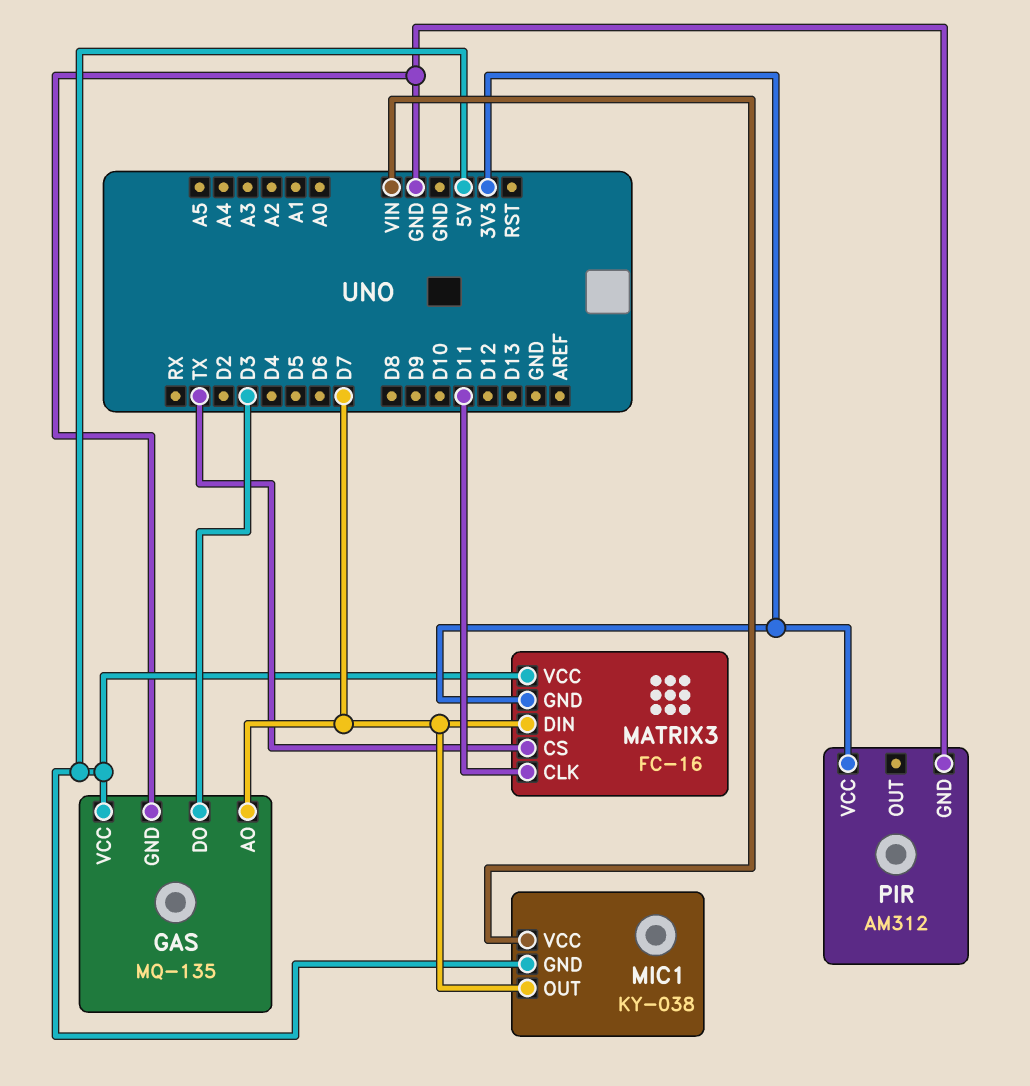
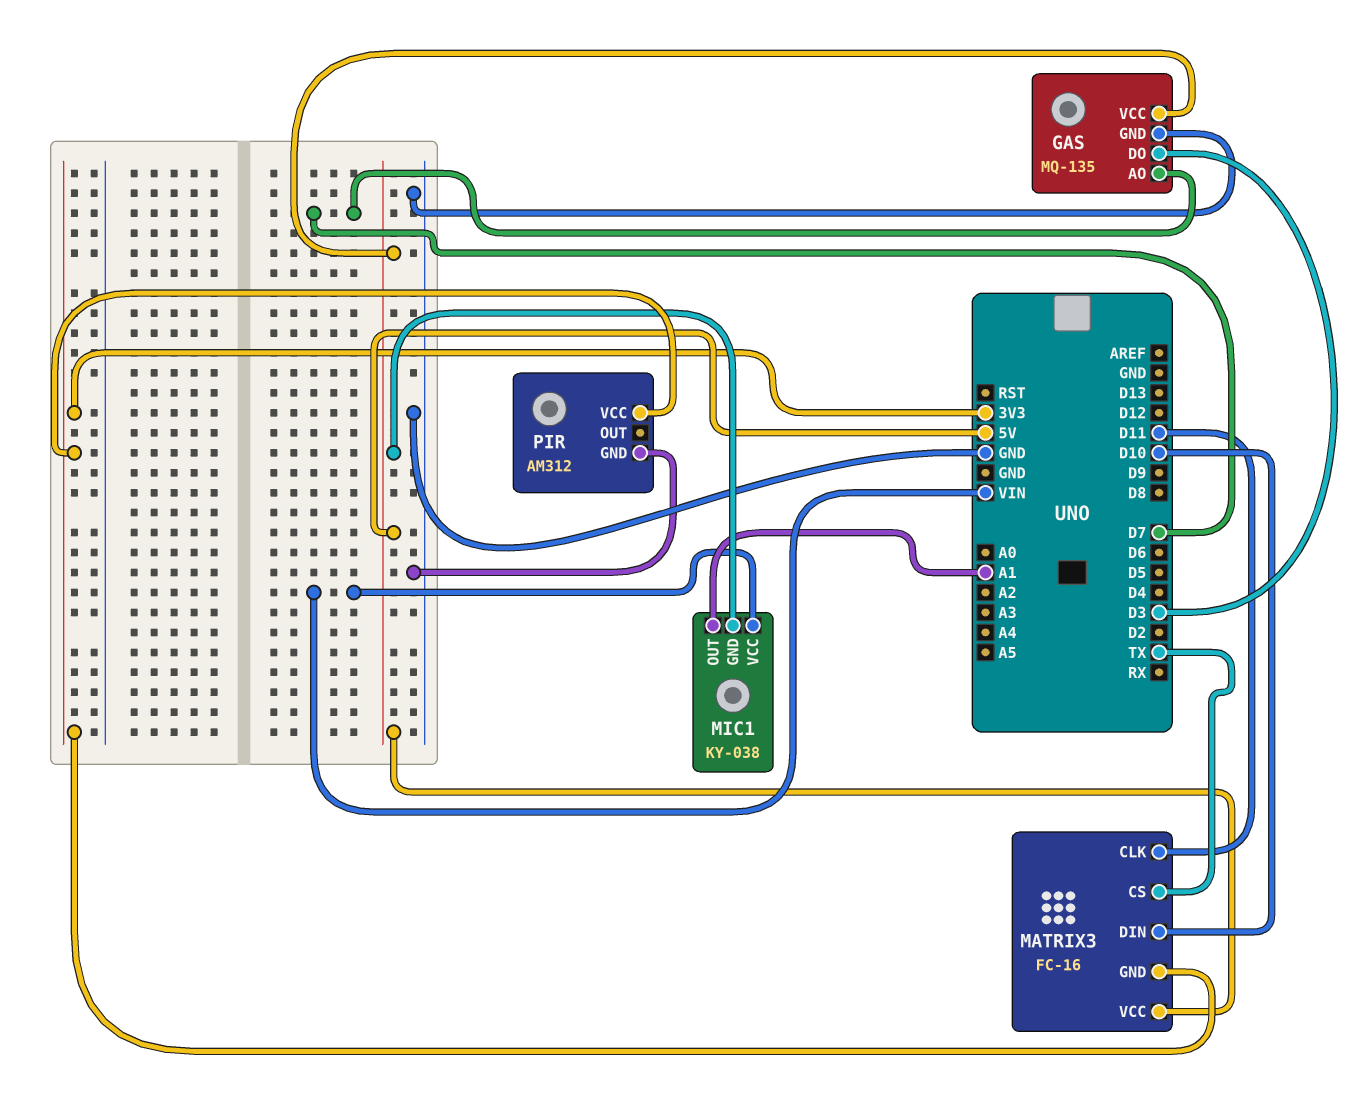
MATRIX3 pin DIN: D7 -> D10
MIC1 pin OUT: D7 -> A1

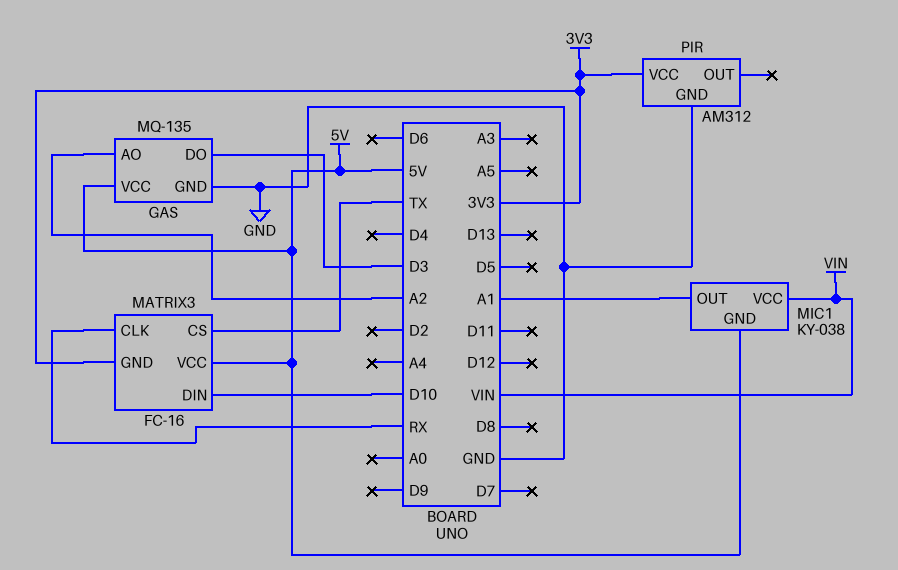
GAS pin AO: D7 -> A2
MATRIX3 pin CLK: D11 -> RX

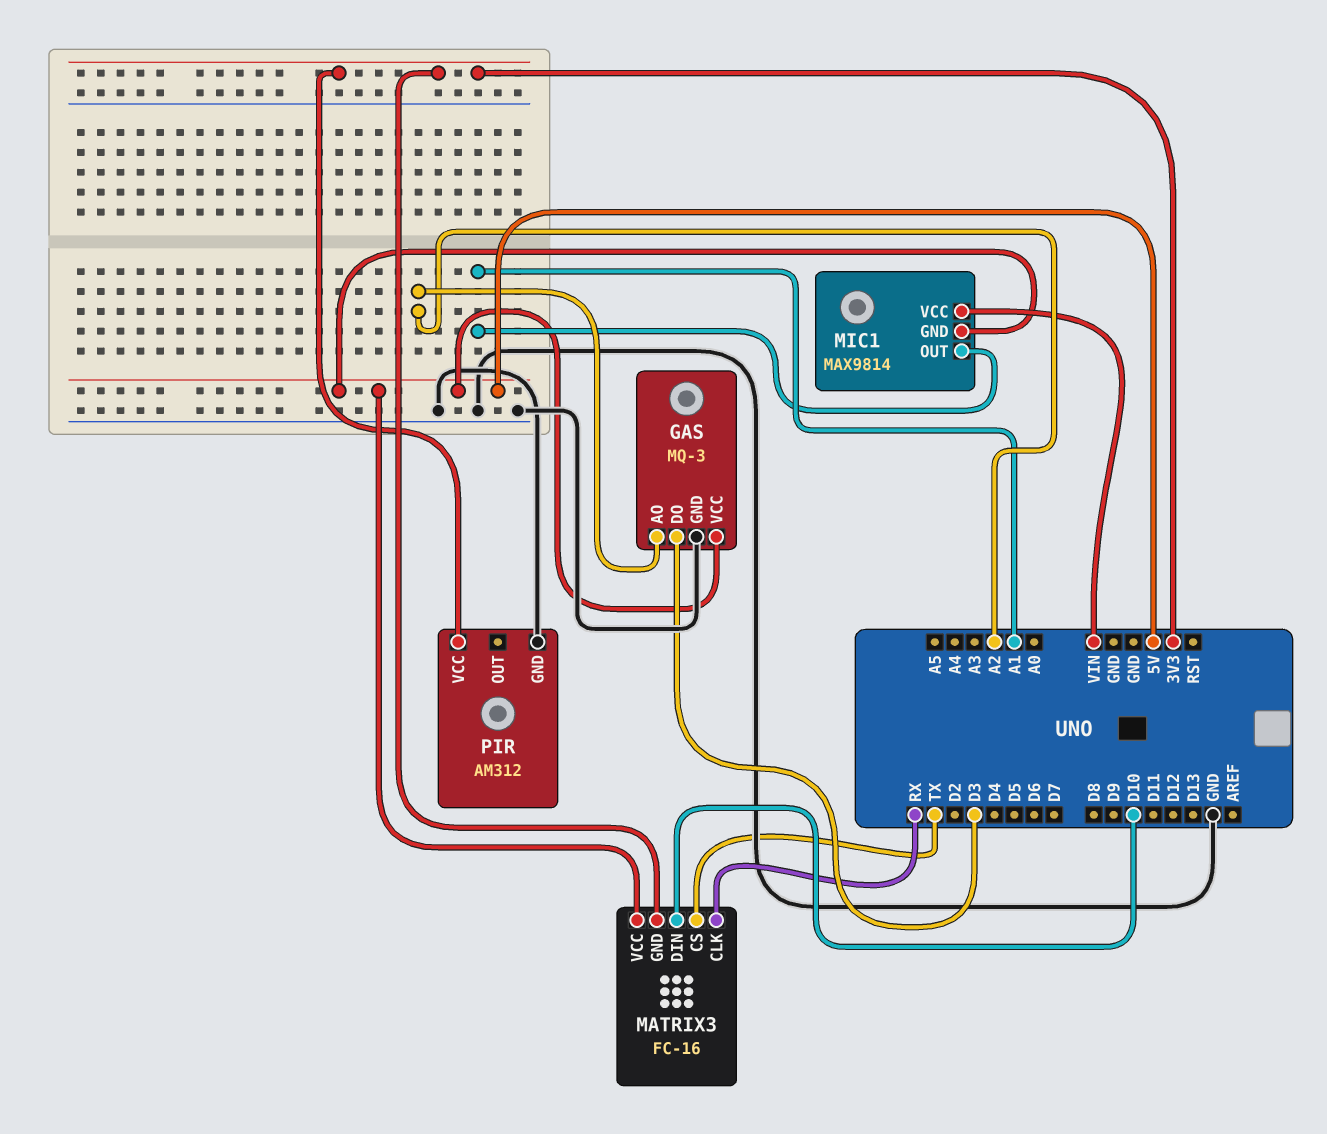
GAS: MQ-135 -> MQ-3
MIC1: KY-038 -> MAX9814

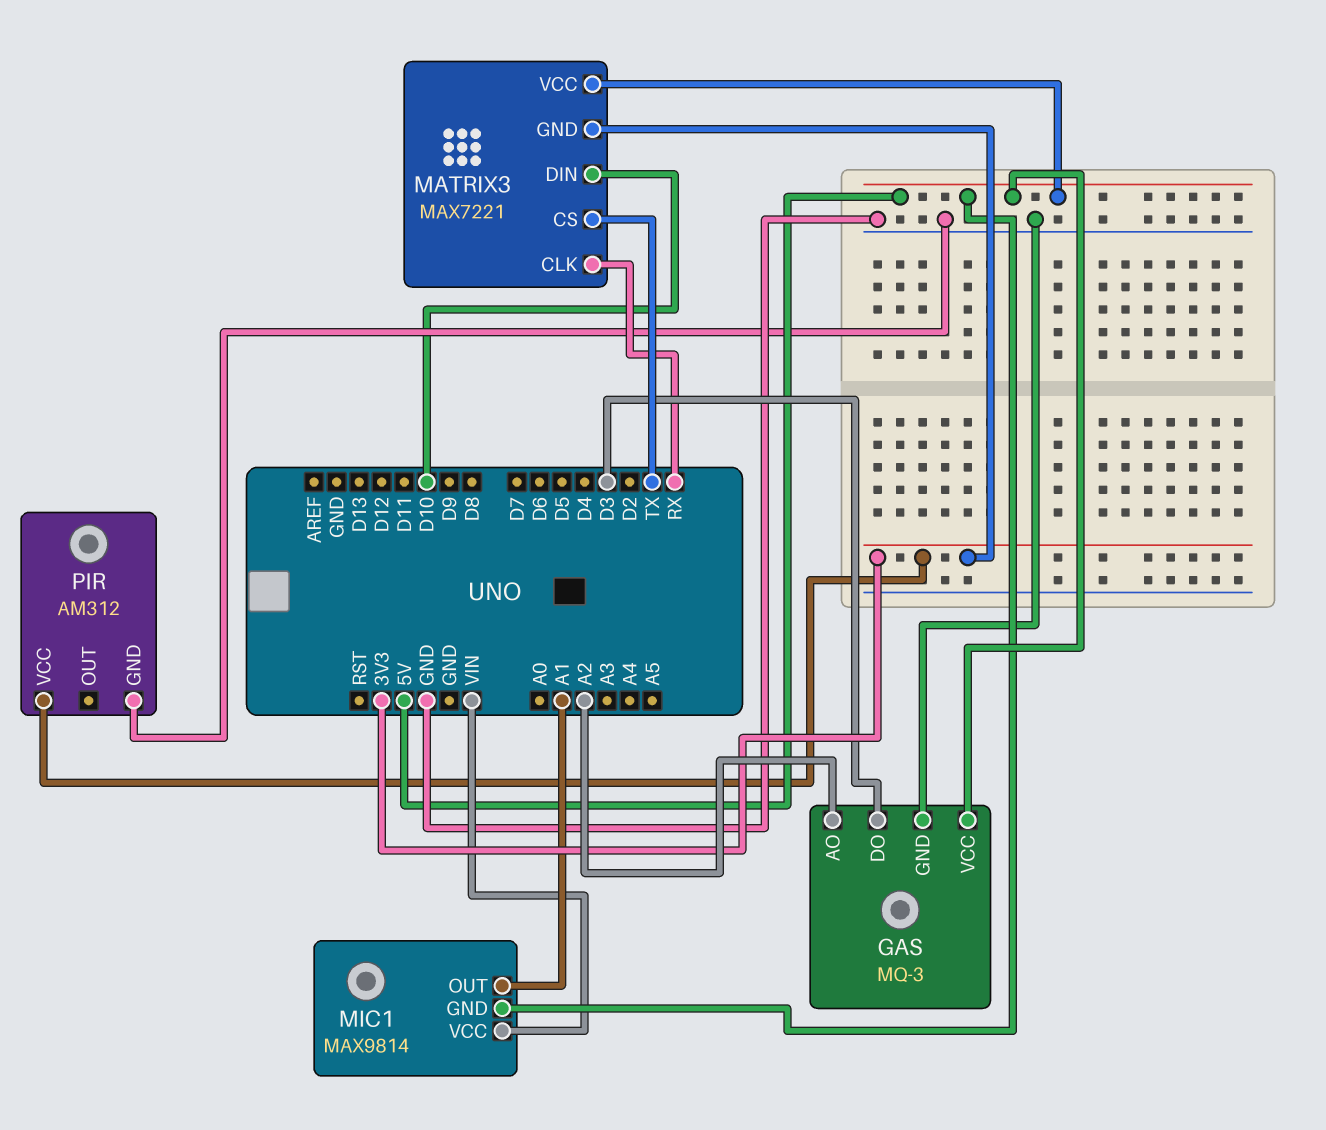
MATRIX3: FC-16 -> MAX7221

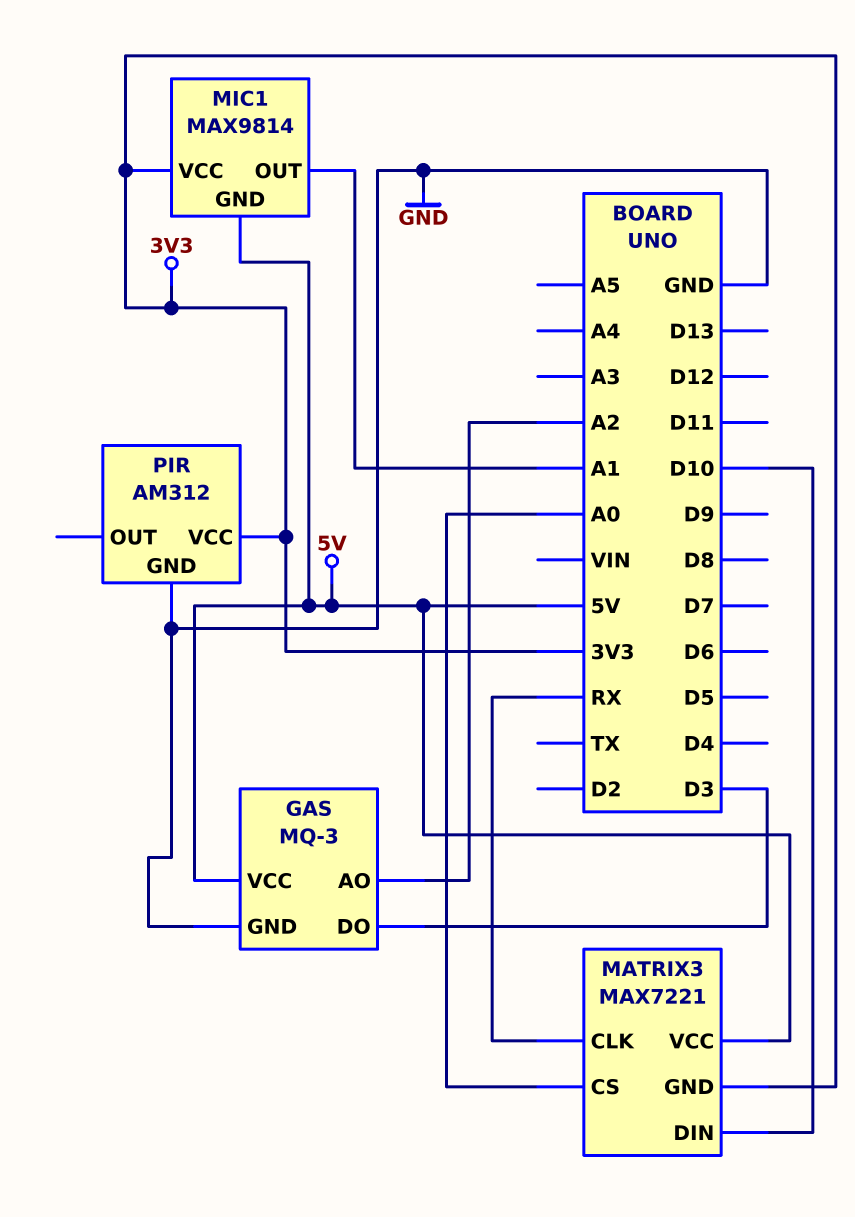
MATRIX3 pin CS: TX -> A0
MIC1 pin VCC: VIN -> 3V3

